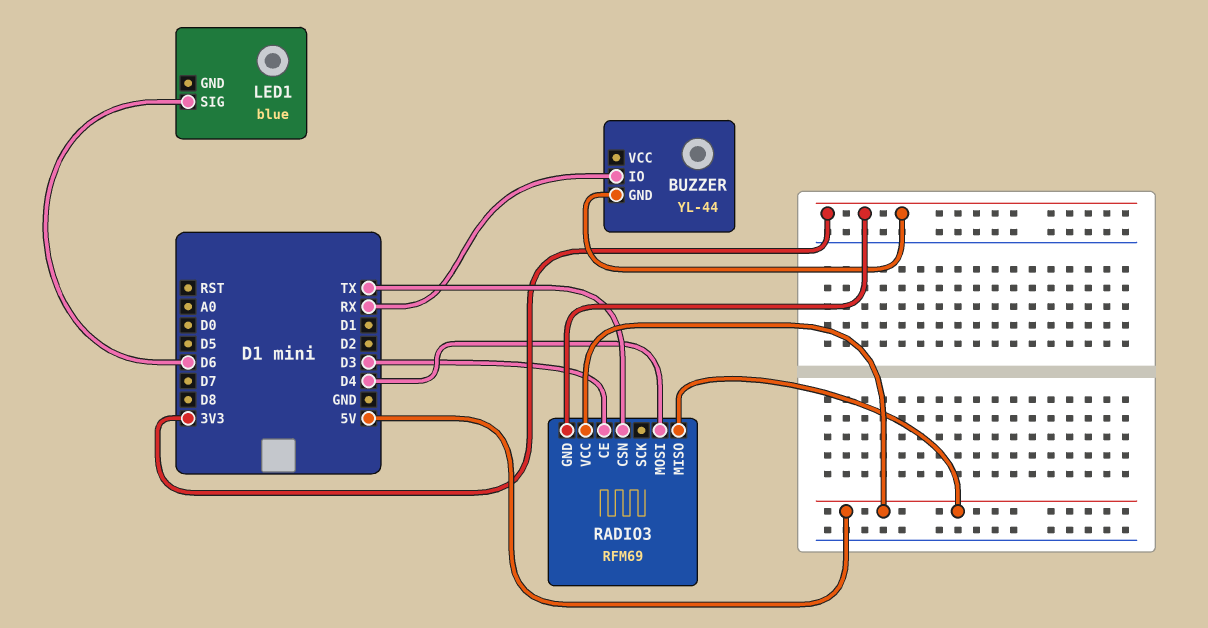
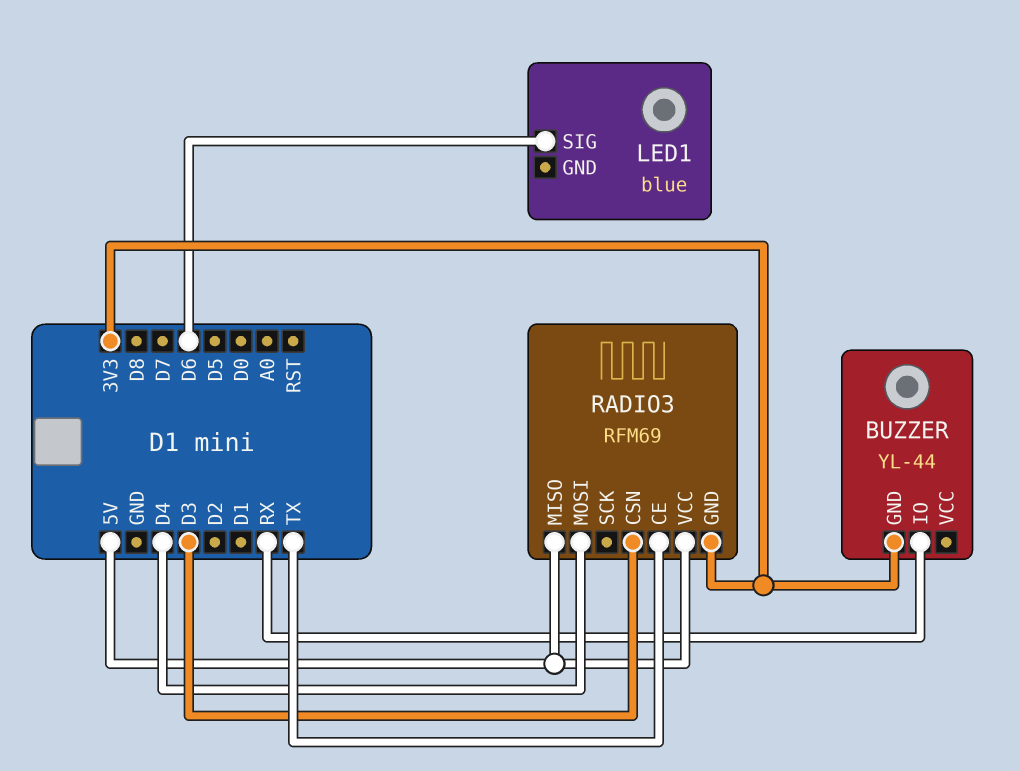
RADIO3 pin CE: D3 -> TX
RADIO3 pin CSN: TX -> D3

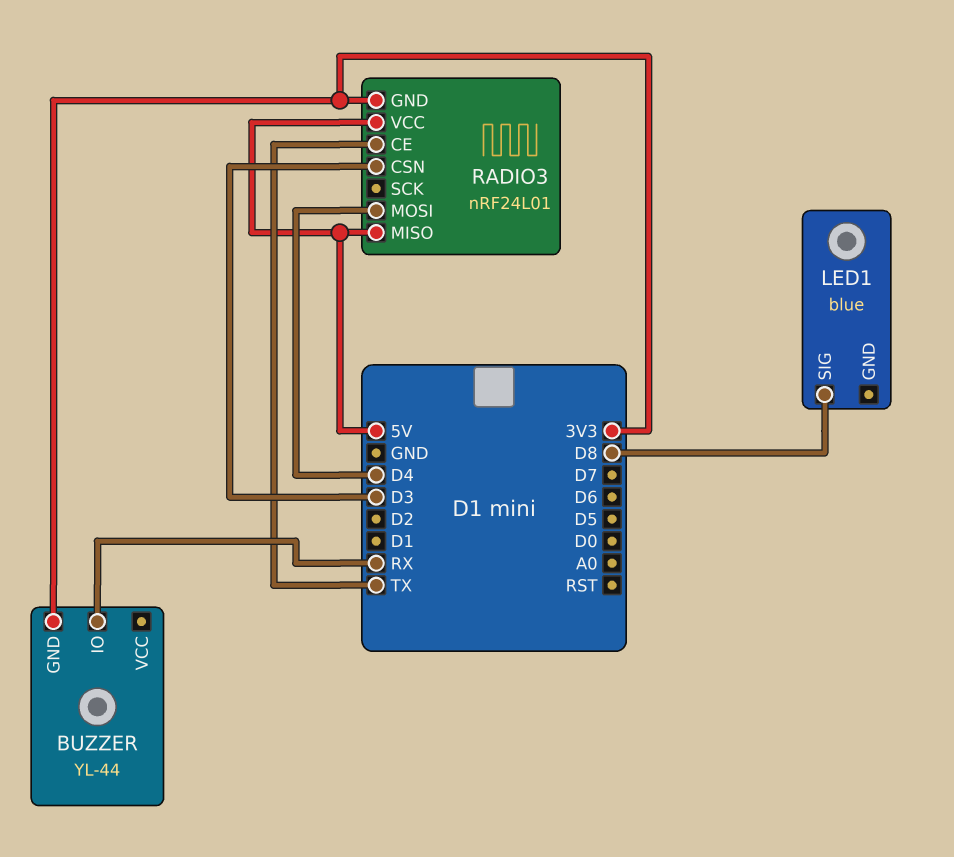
LED1 pin SIG: D6 -> D8
RADIO3: RFM69 -> nRF24L01

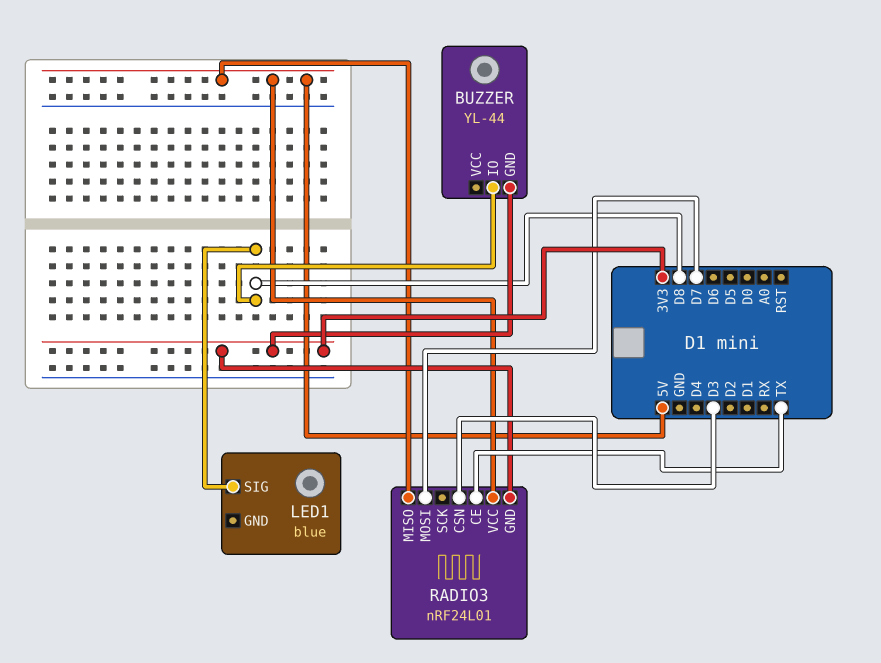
BUZZER pin IO: RX -> D8
RADIO3 pin MOSI: D4 -> D7

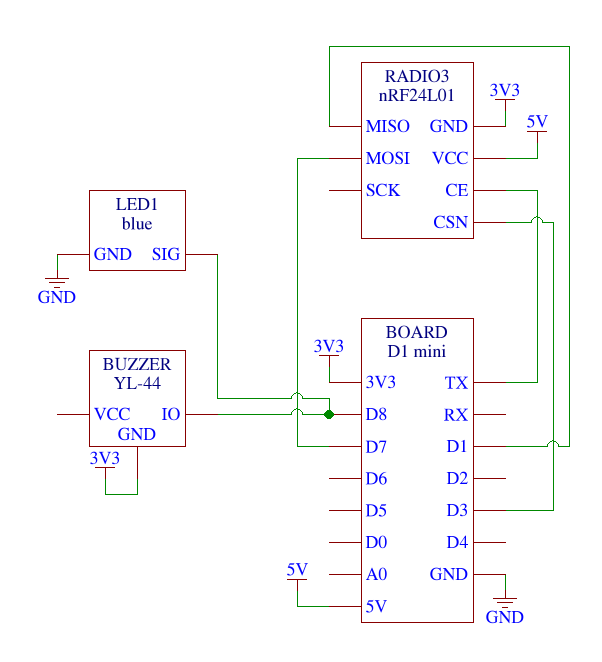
LED1 pin GND: none -> GND
RADIO3 pin MISO: 5V -> D1

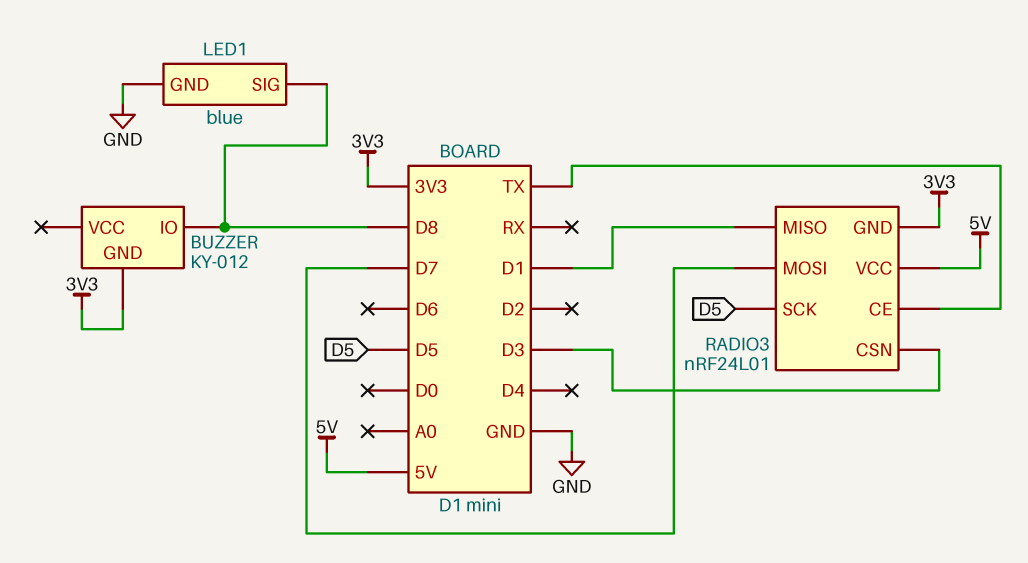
BUZZER: YL-44 -> KY-012
RADIO3 pin SCK: none -> D5

